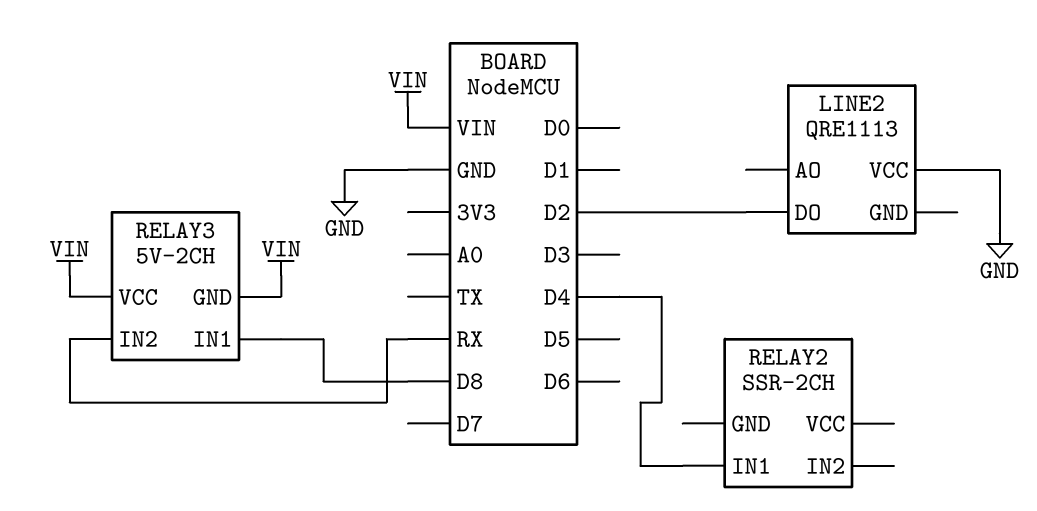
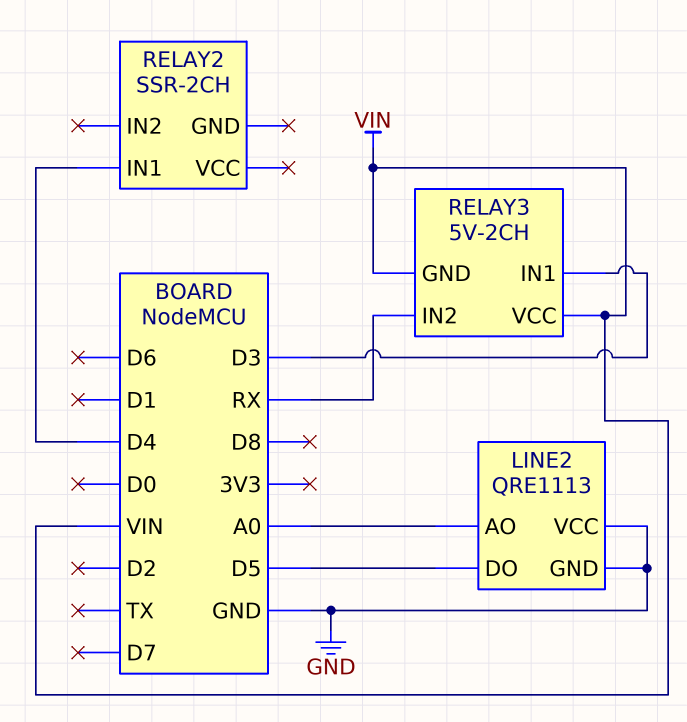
LINE2 pin AO: none -> A0
LINE2 pin DO: D2 -> D5
LINE2 pin GND: none -> GND
RELAY3 pin IN1: D8 -> D3

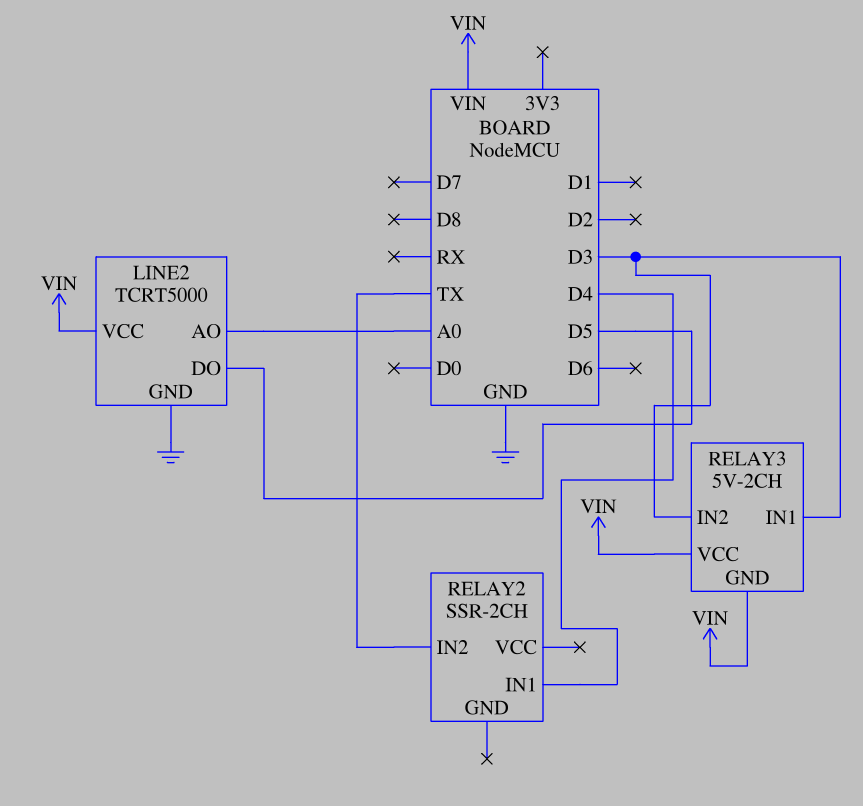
LINE2: QRE1113 -> TCRT5000
LINE2 pin VCC: GND -> VIN
RELAY2 pin IN2: none -> TX
RELAY3 pin IN2: RX -> D3

